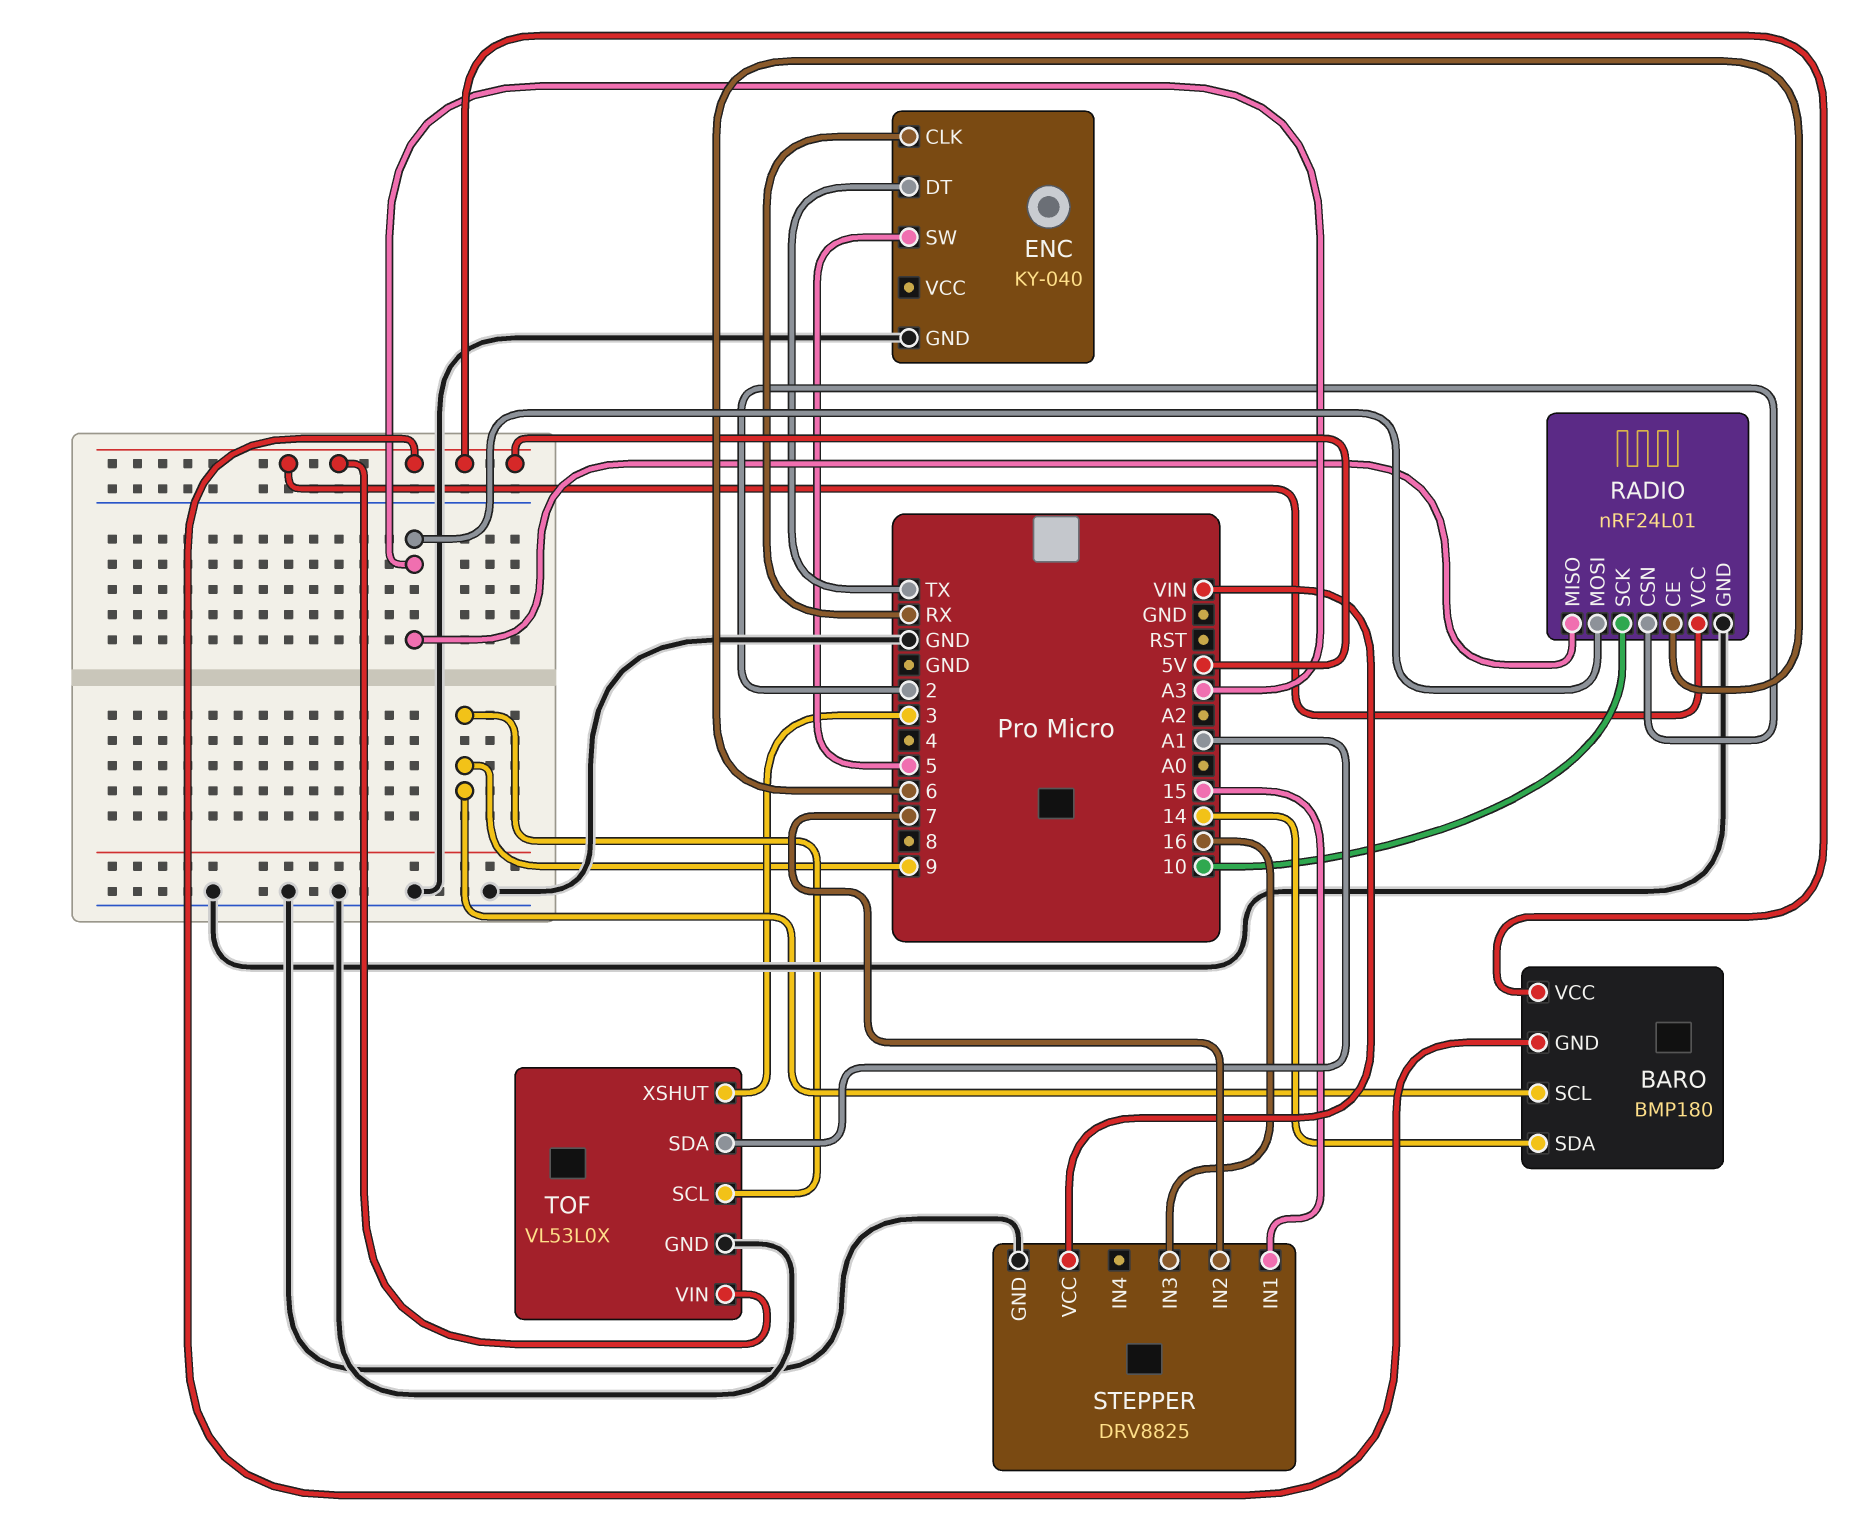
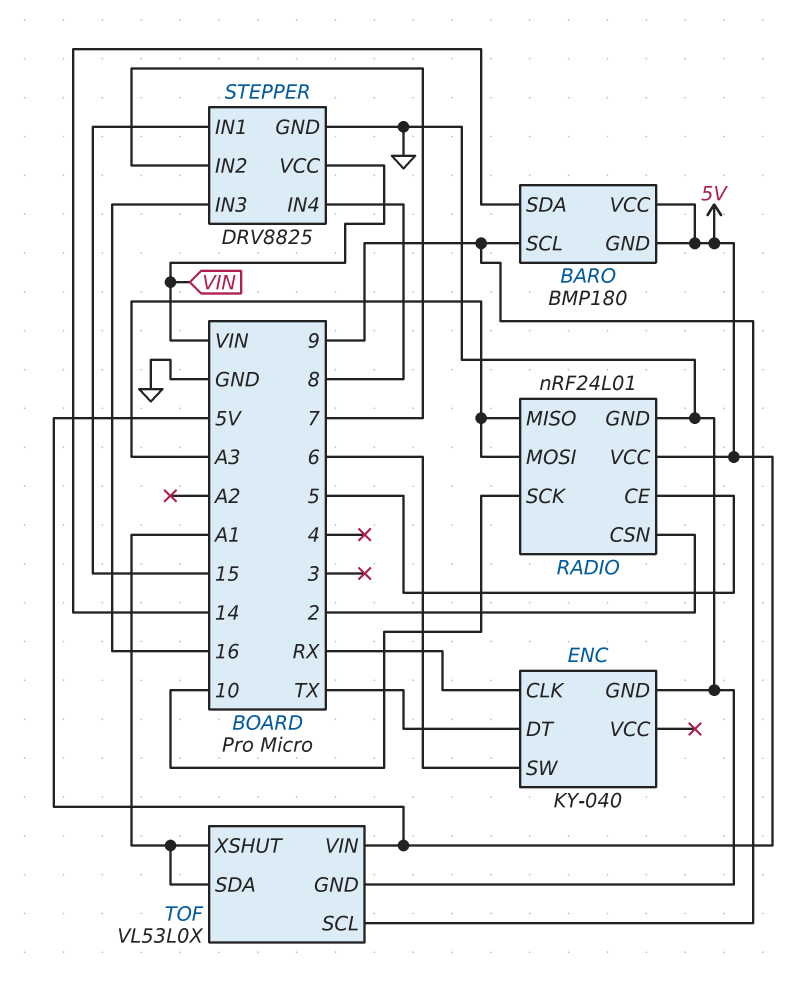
ENC pin SW: 5 -> 6
RADIO pin CE: 6 -> 5
STEPPER pin IN4: none -> 8
TOF pin XSHUT: 3 -> A1

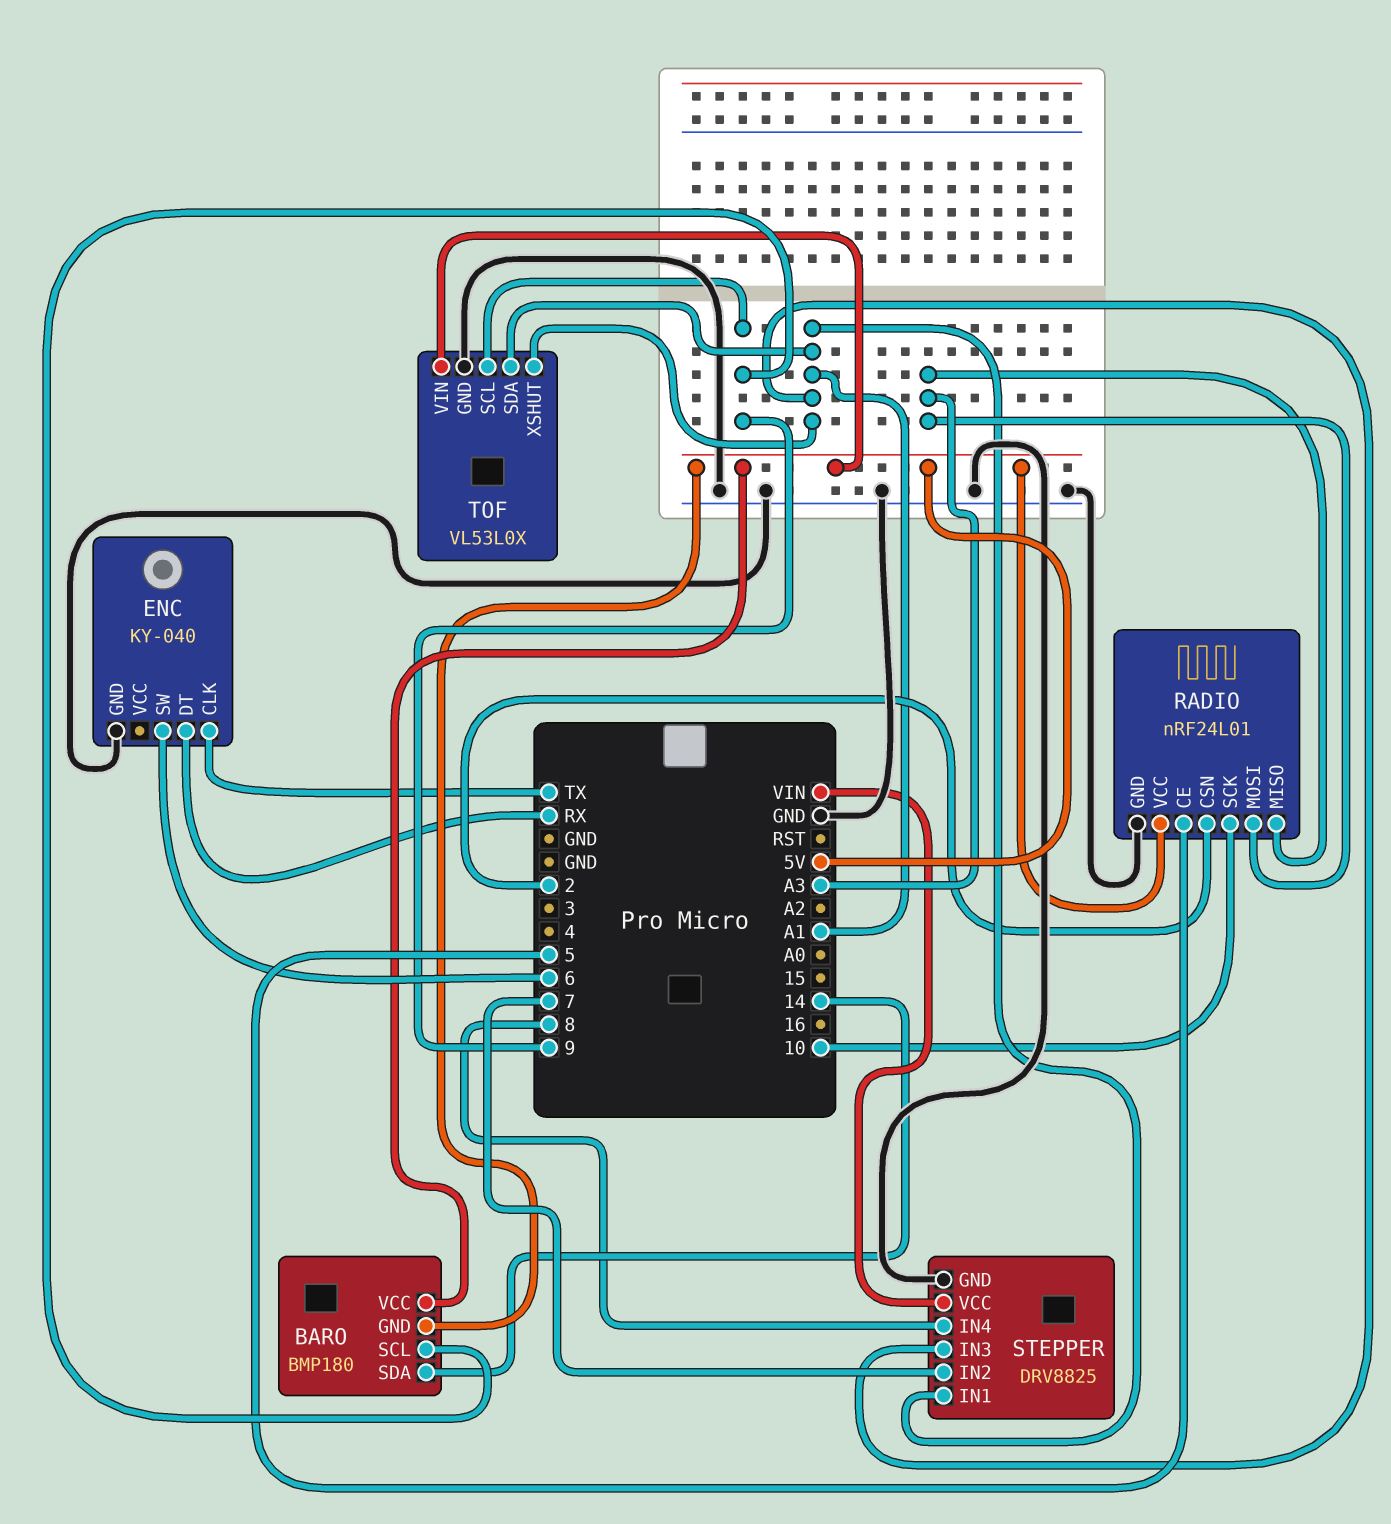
ENC pin CLK: RX -> TX
ENC pin DT: TX -> RX
STEPPER pin IN1: 15 -> A1
STEPPER pin IN3: 16 -> A1

